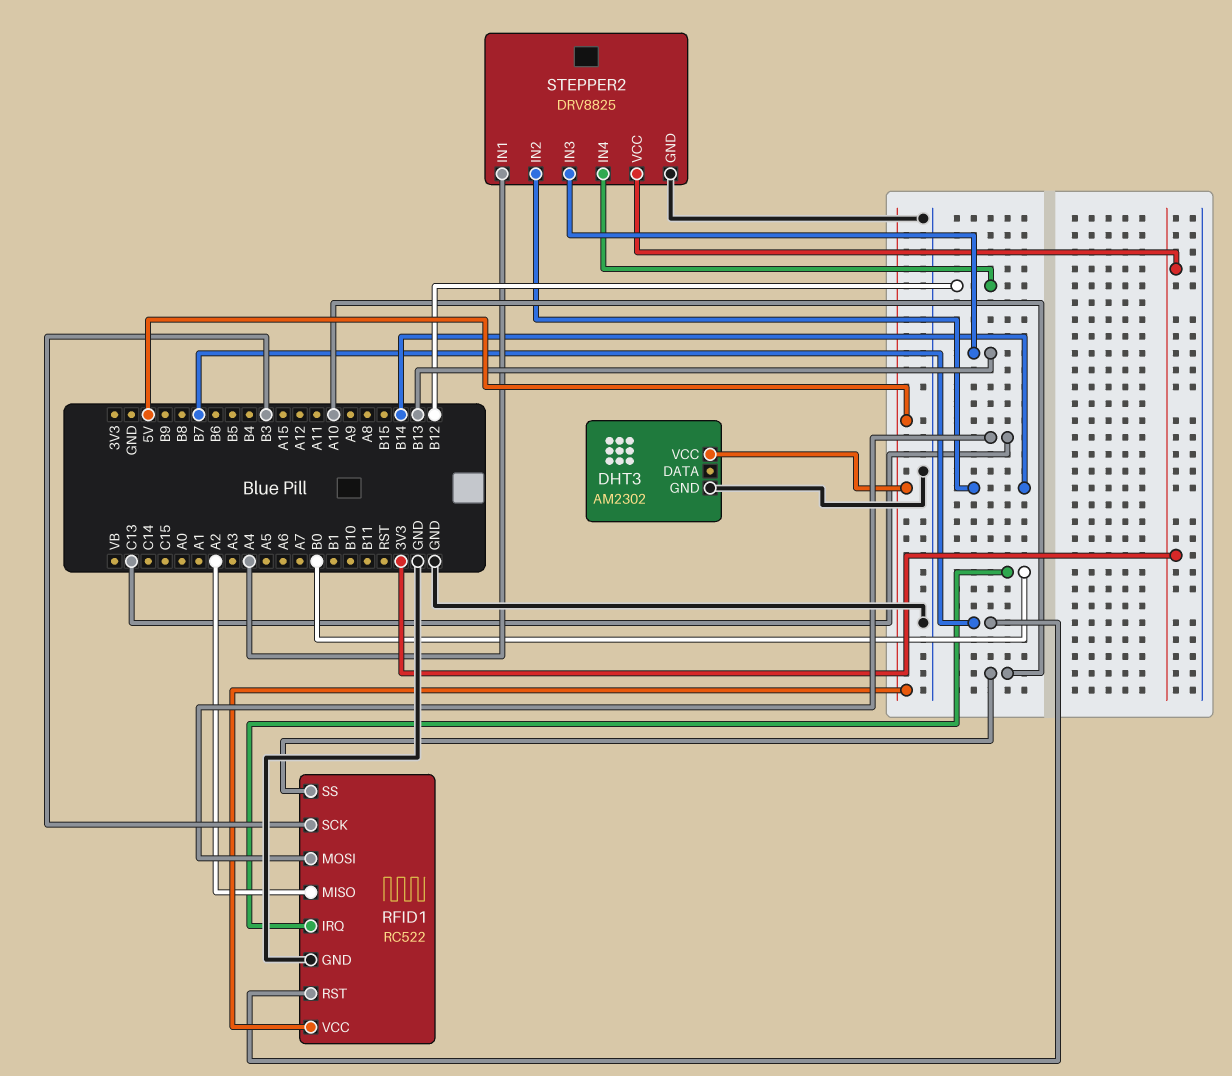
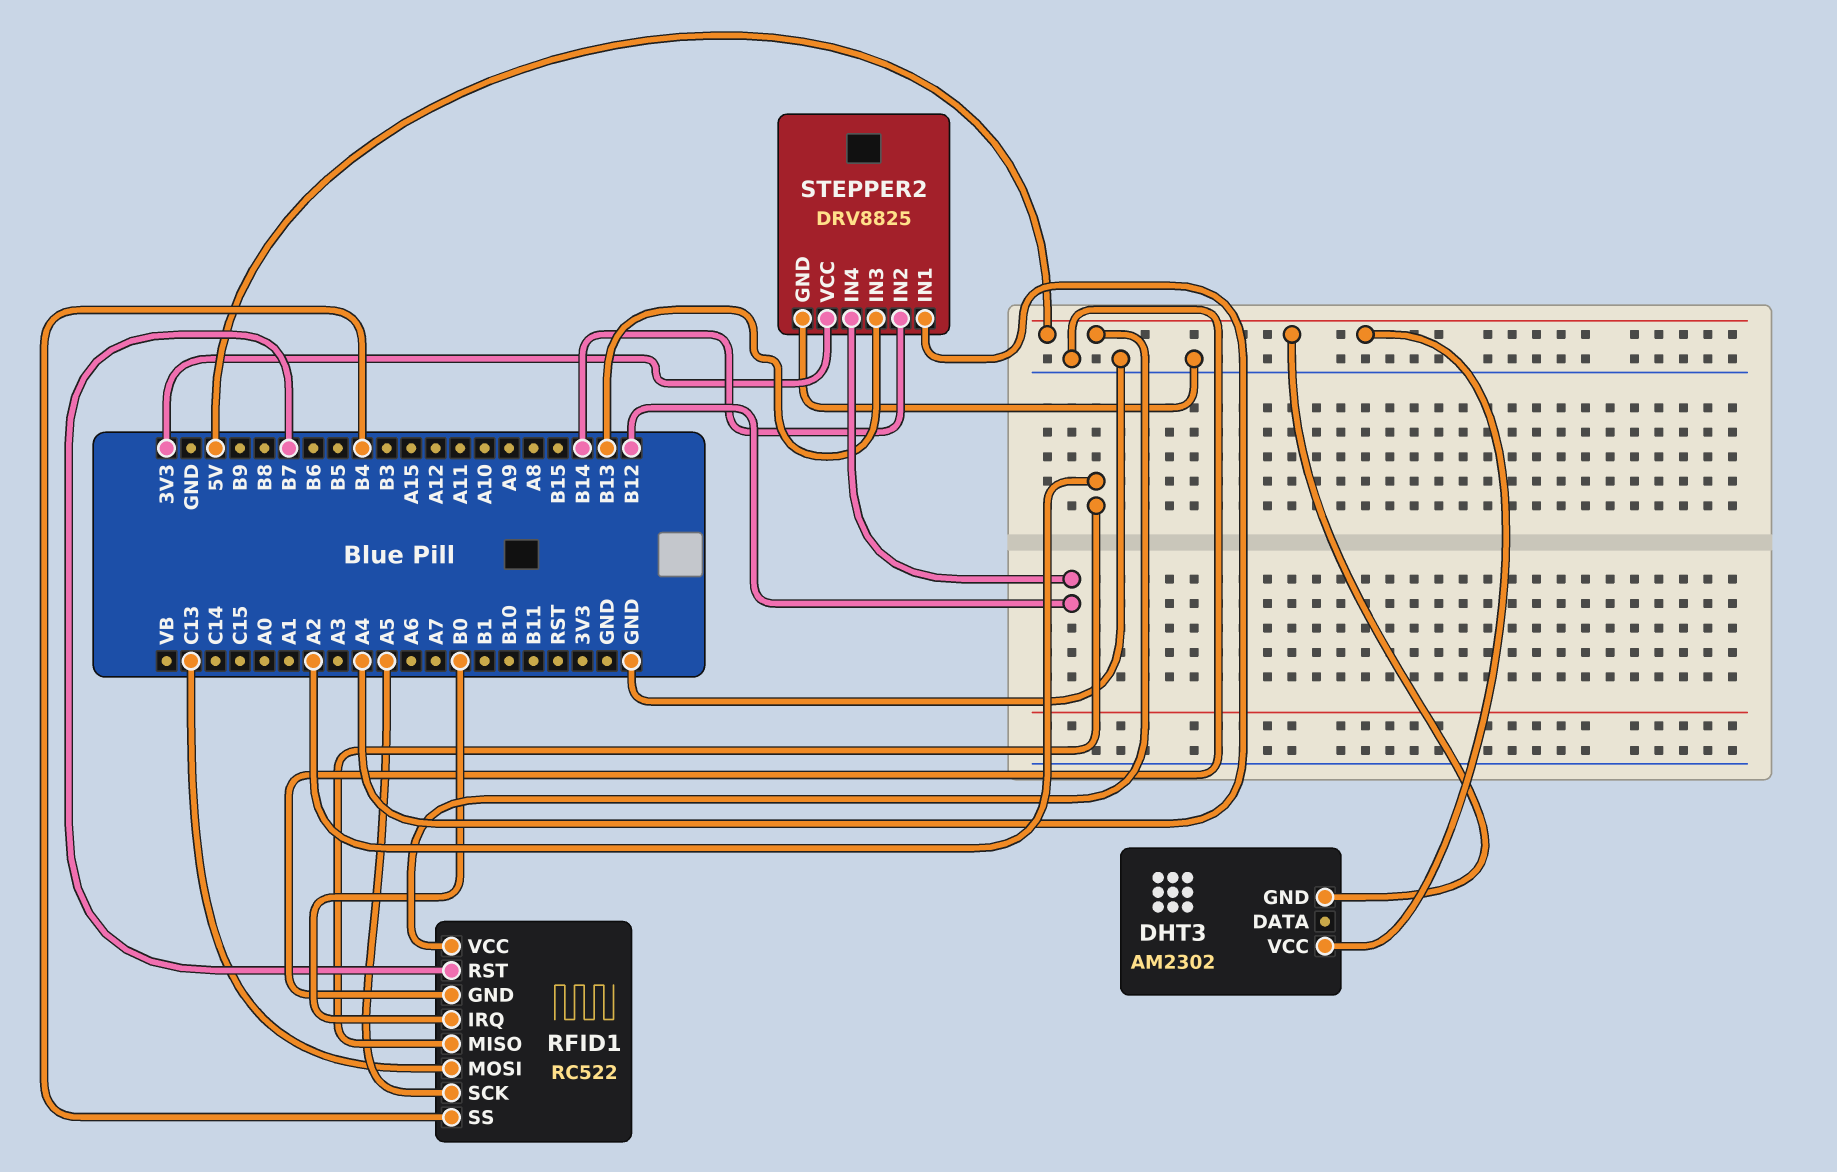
DHT3 pin GND: GND -> 5V
RFID1 pin SCK: B3 -> A5
RFID1 pin SS: A10 -> B4

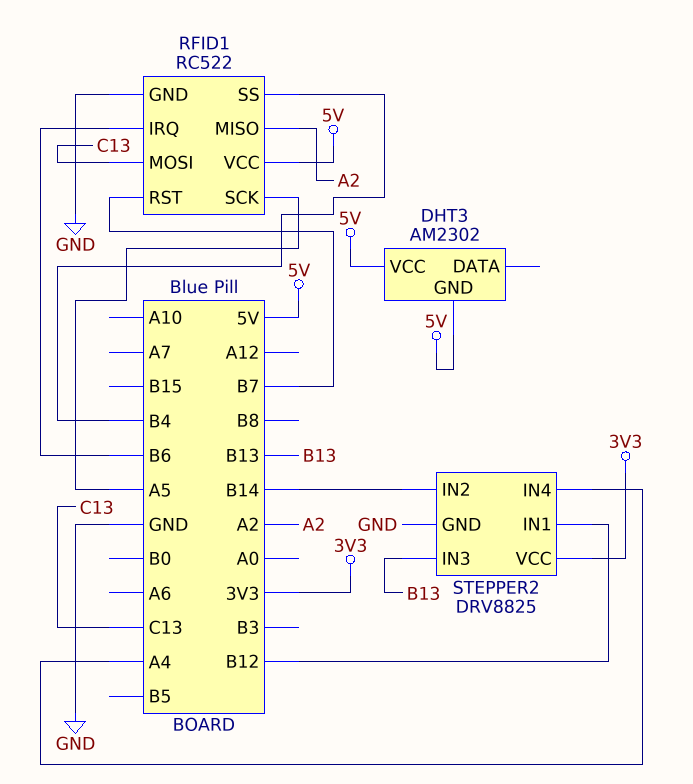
RFID1 pin IRQ: B0 -> B6
STEPPER2 pin IN1: A4 -> B12
STEPPER2 pin IN4: B12 -> A4

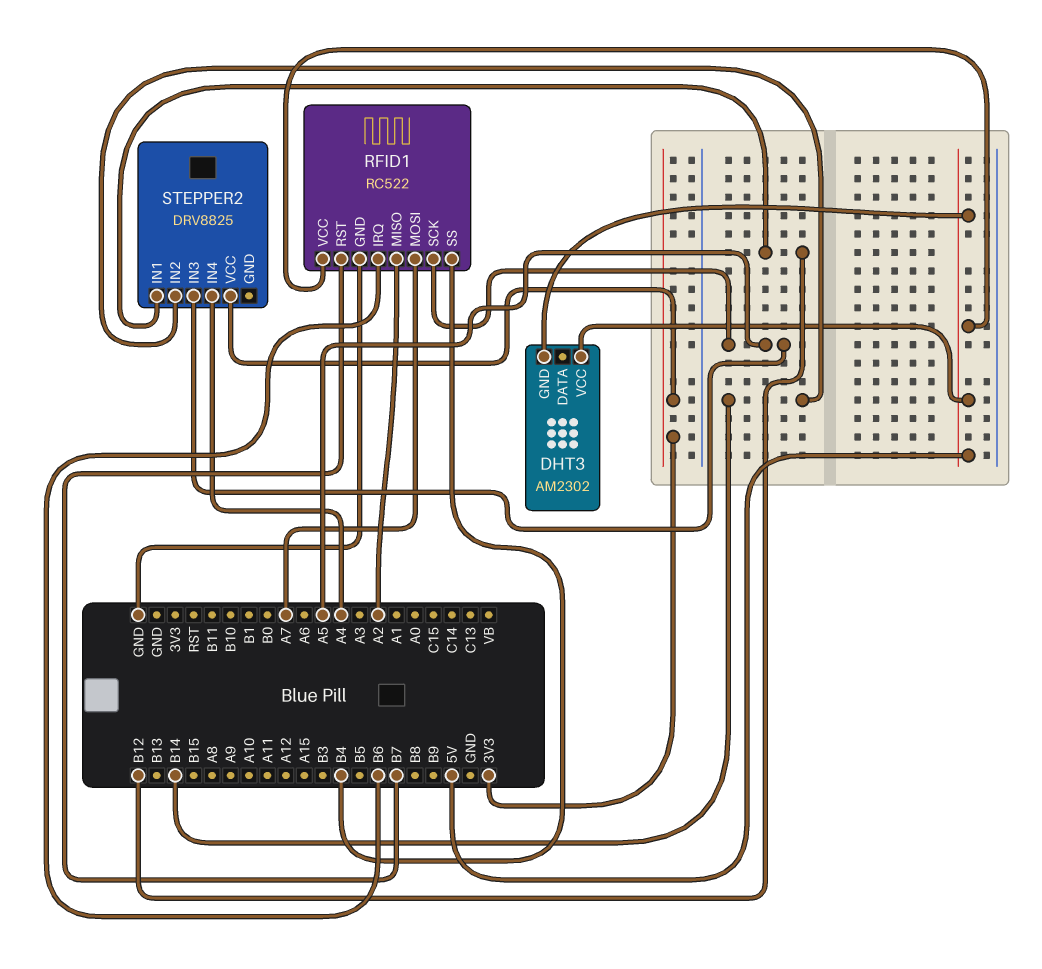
RFID1 pin MOSI: C13 -> A7
STEPPER2 pin GND: GND -> none
STEPPER2 pin IN3: B13 -> A5

